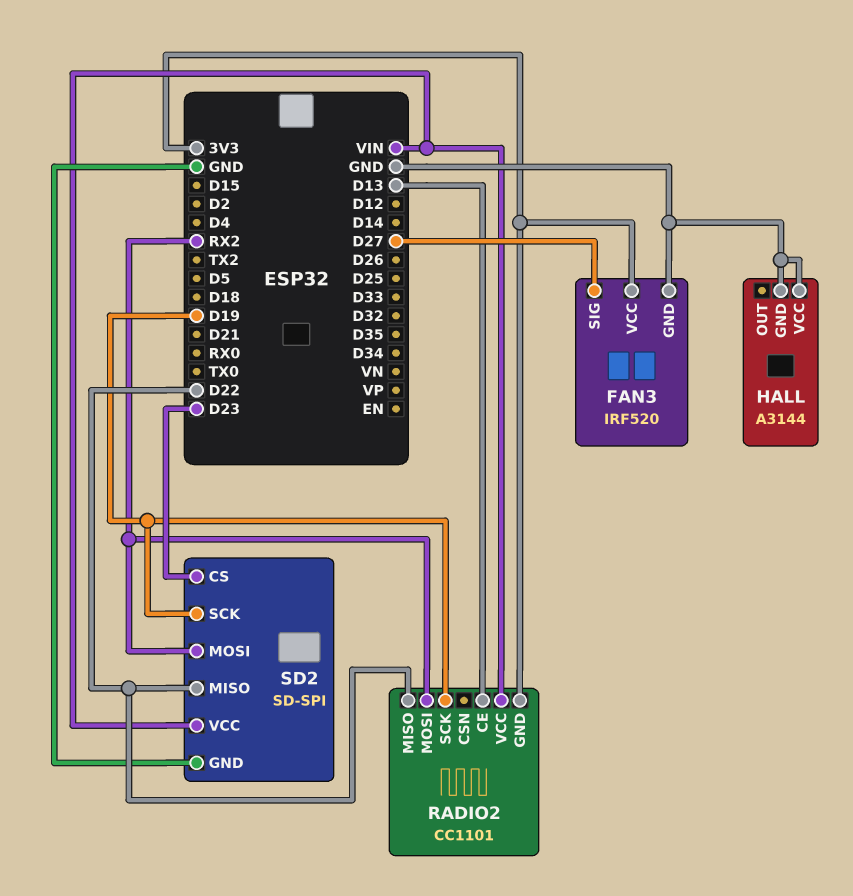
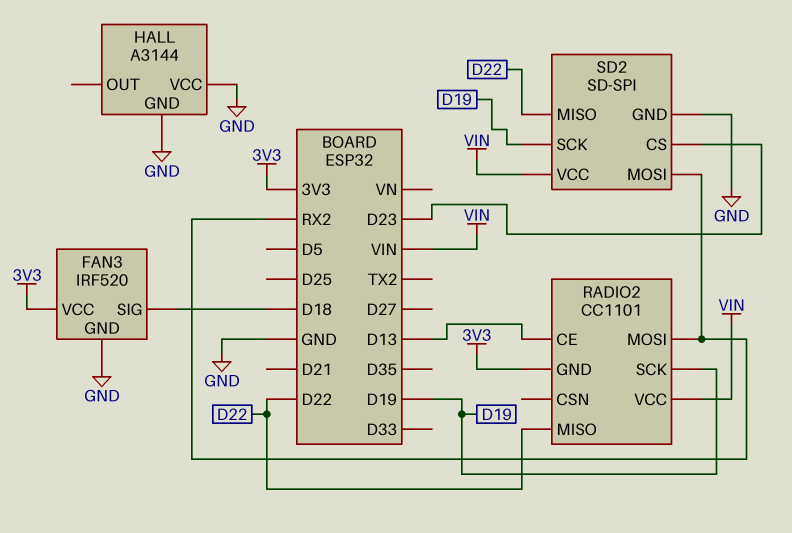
FAN3 pin SIG: D27 -> D18

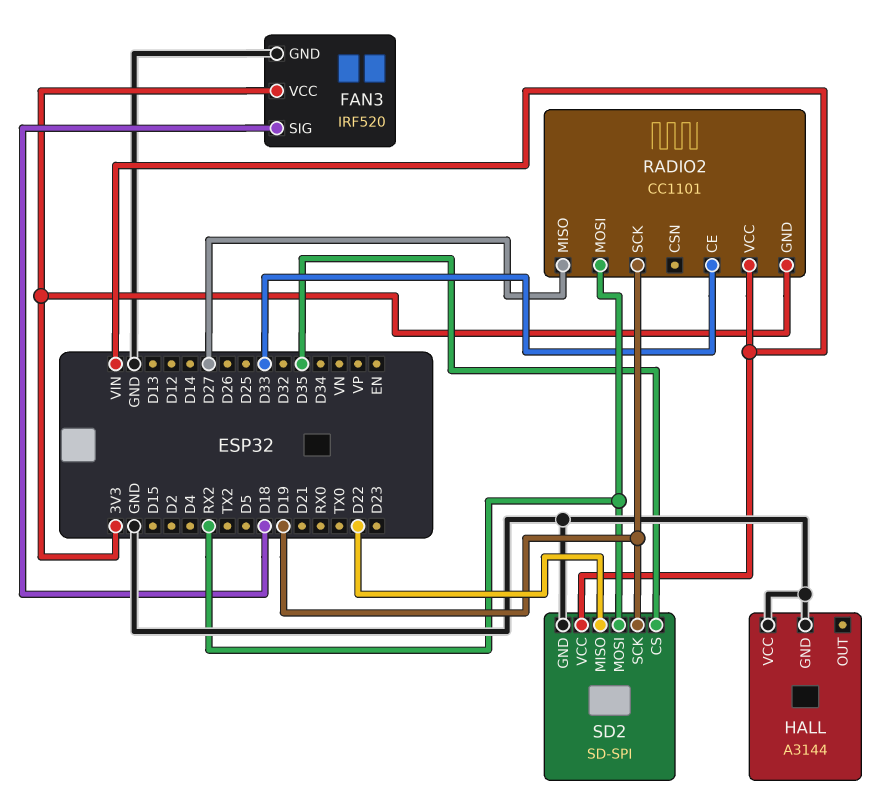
RADIO2 pin CE: D13 -> D33
RADIO2 pin MISO: D22 -> D27
SD2 pin CS: D23 -> D35

